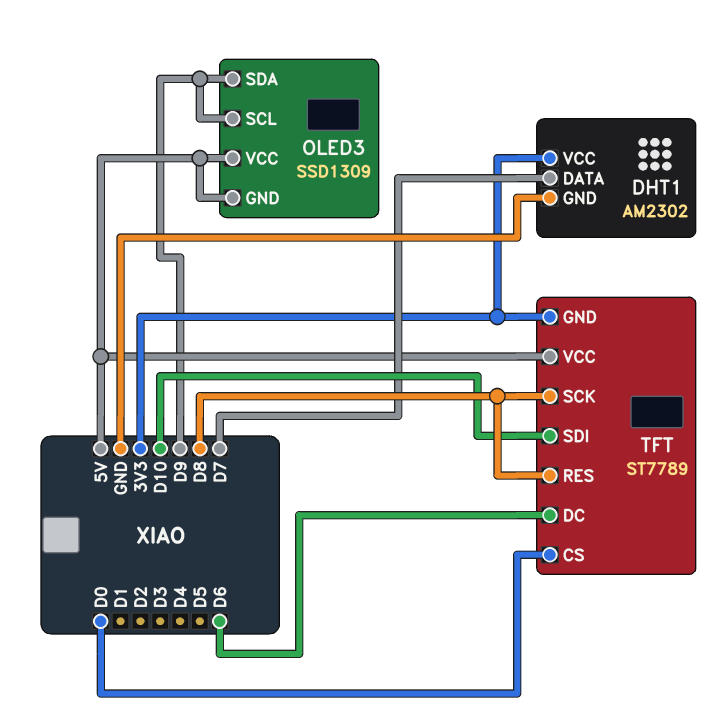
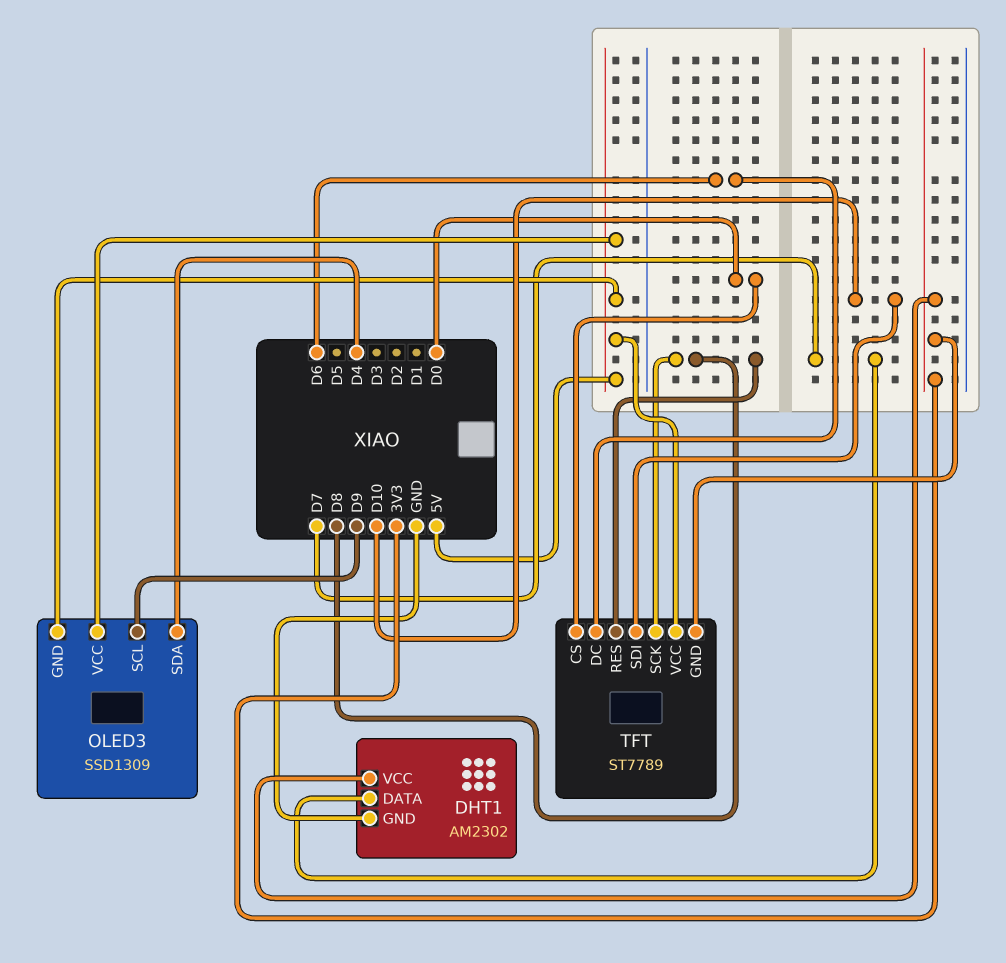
OLED3 pin SDA: D9 -> D4

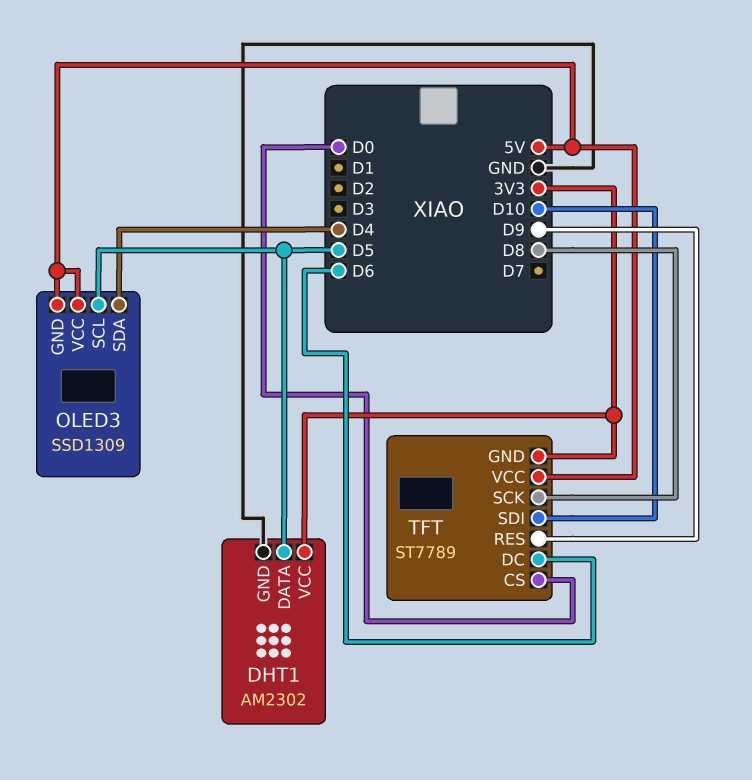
DHT1 pin DATA: D7 -> D5
OLED3 pin SCL: D9 -> D5
TFT pin RES: D8 -> D9

